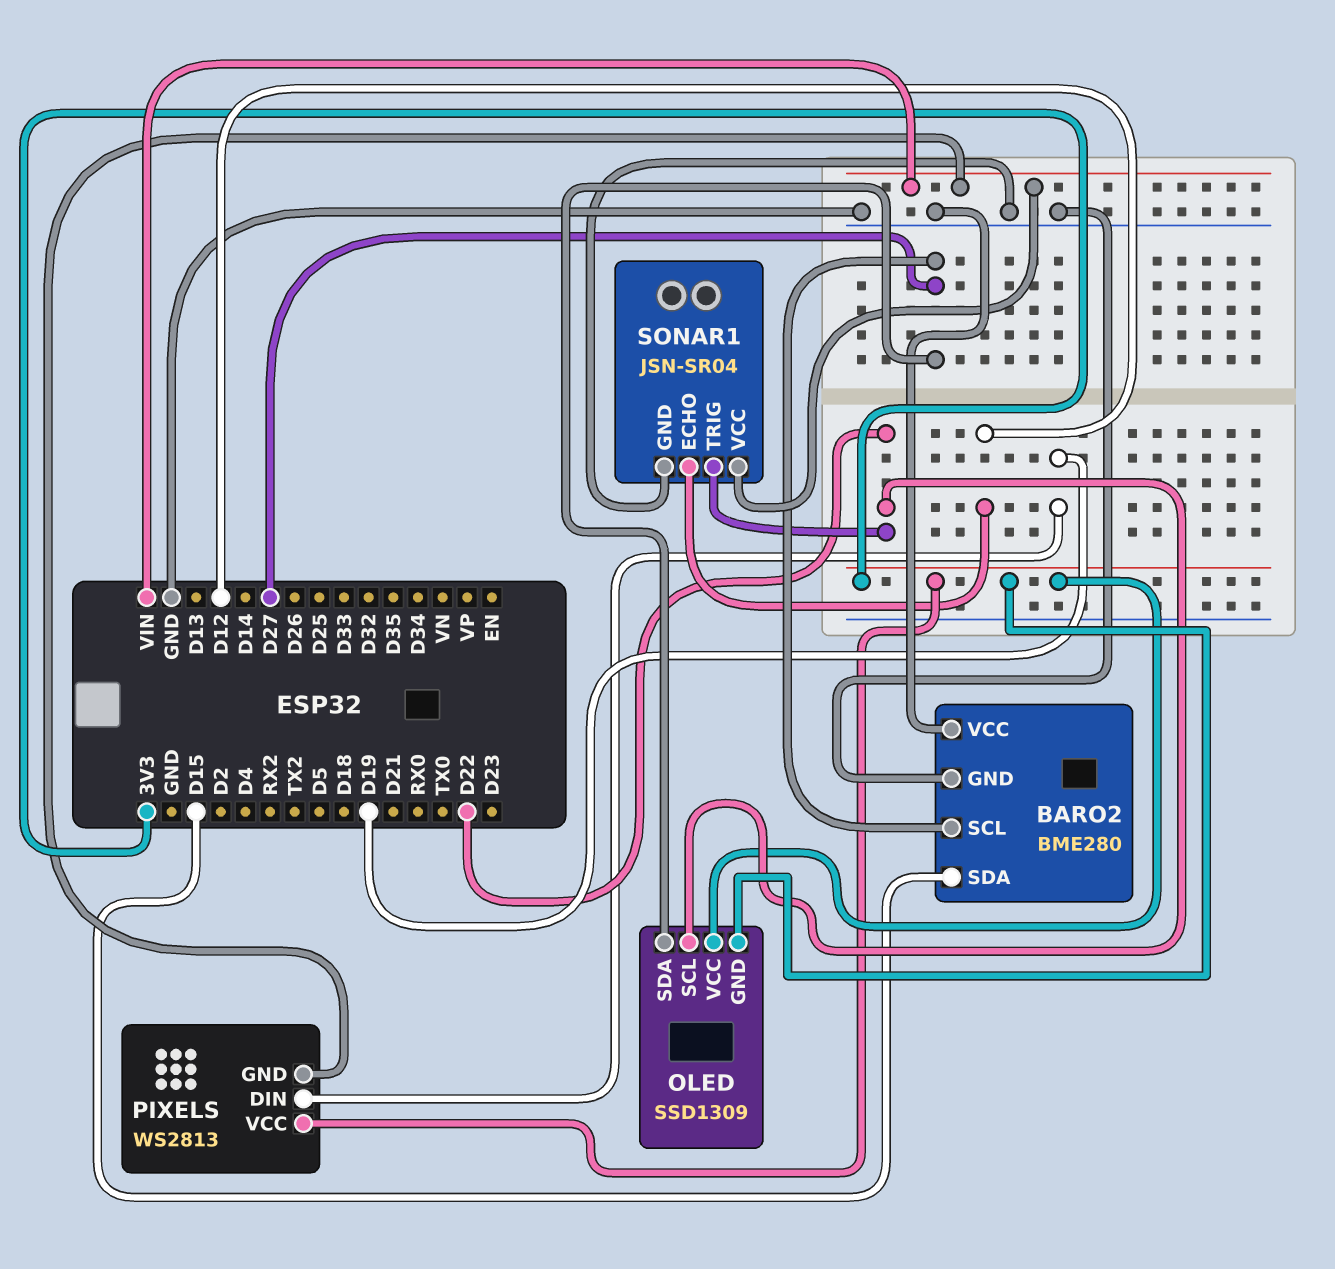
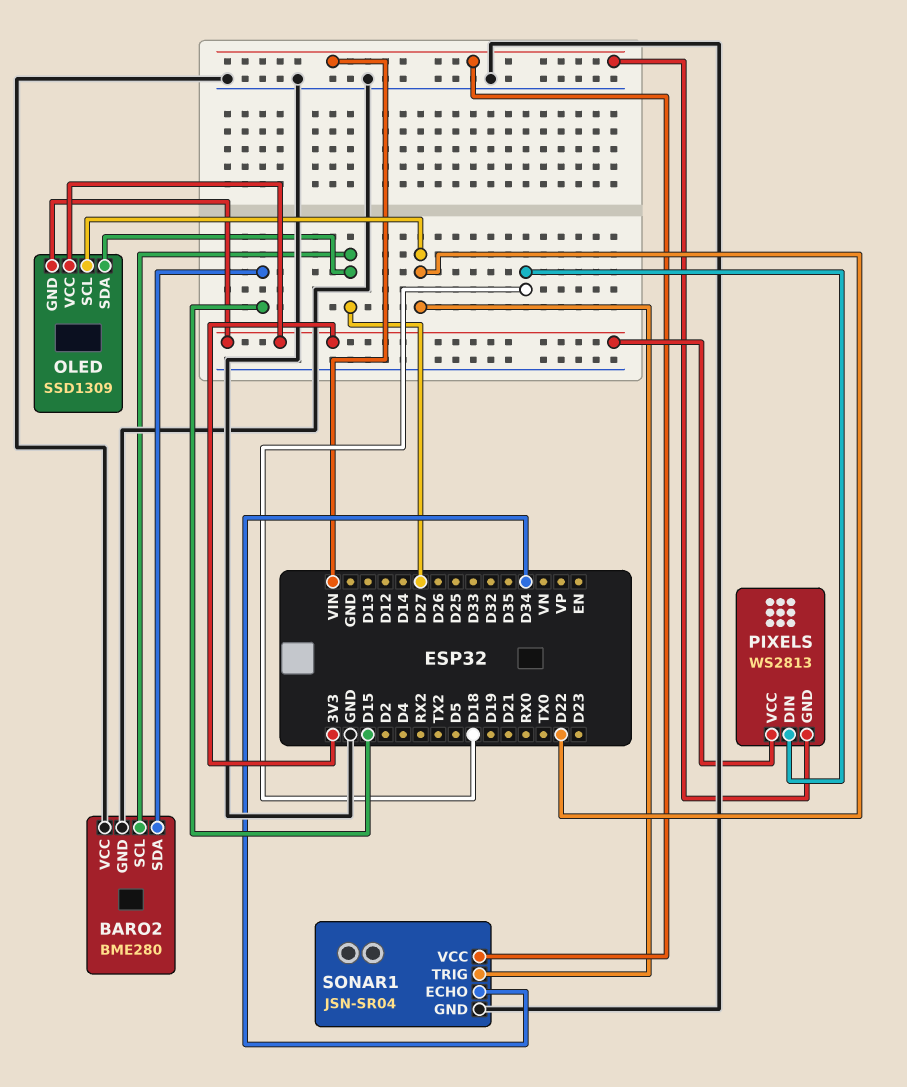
PIXELS pin DIN: D19 -> D18
SONAR1 pin ECHO: D12 -> D34

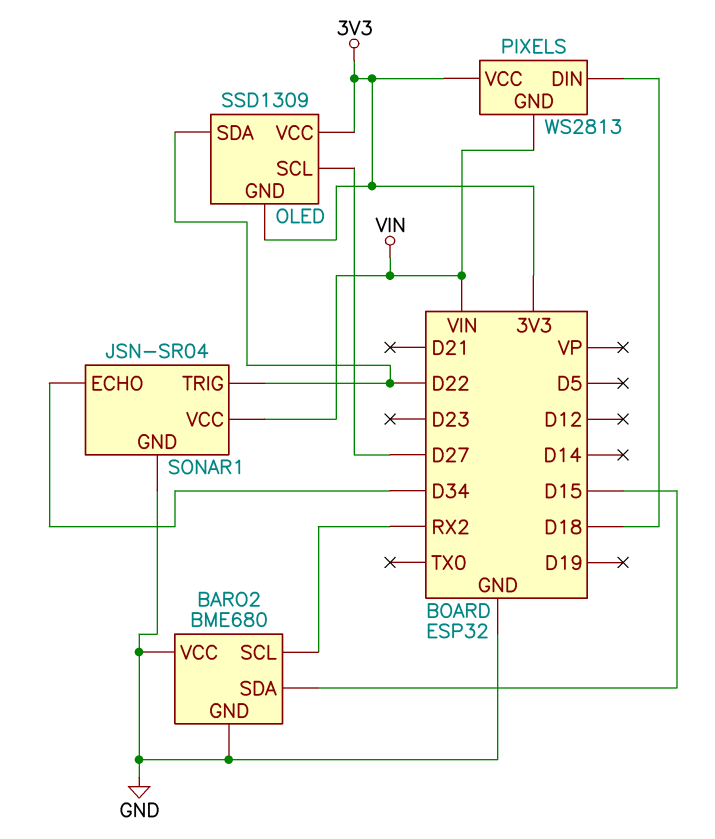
BARO2: BME280 -> BME680
BARO2 pin SCL: D27 -> RX2
OLED pin SCL: D22 -> D27
OLED pin SDA: D27 -> D22

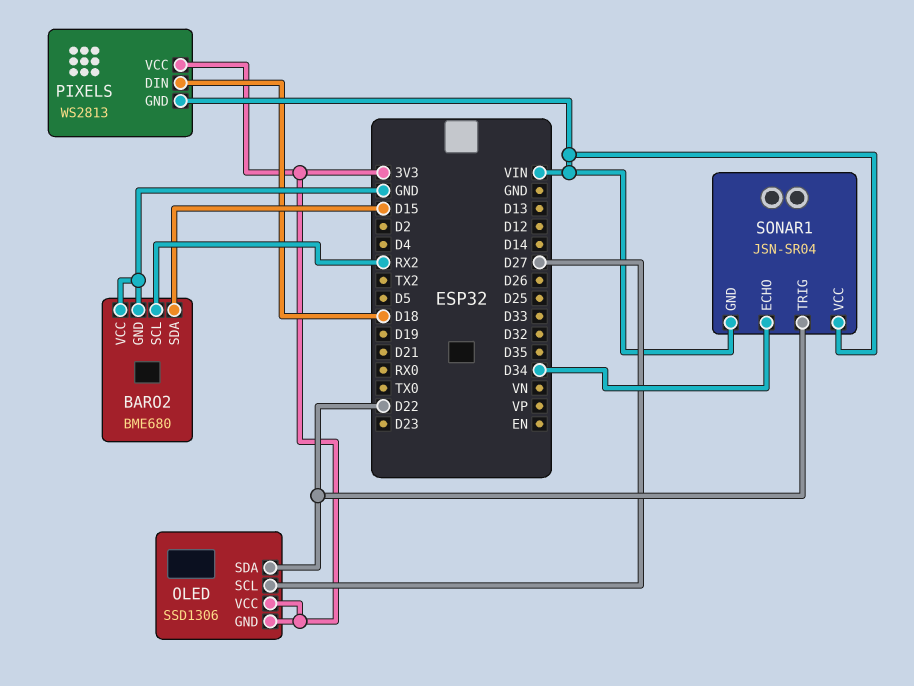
OLED: SSD1309 -> SSD1306
SONAR1 pin GND: GND -> VIN

